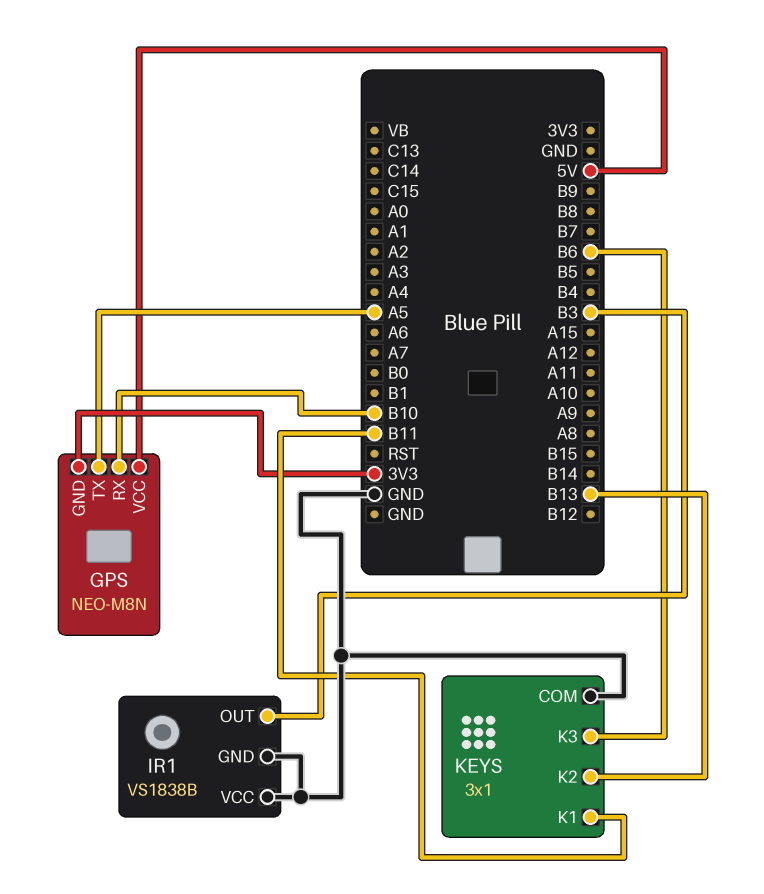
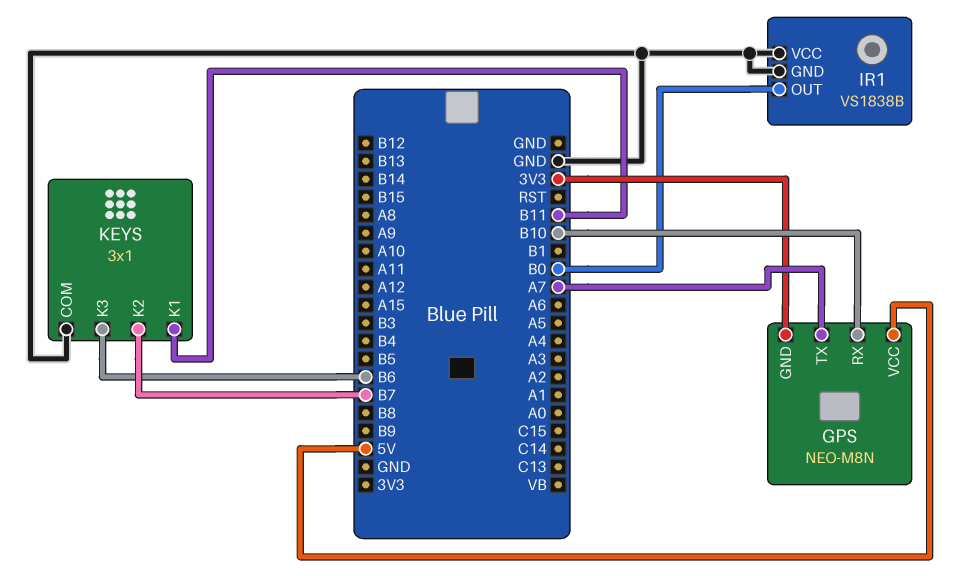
GPS pin TX: A5 -> A7
IR1 pin OUT: B3 -> B0
KEYS pin K2: B13 -> B7

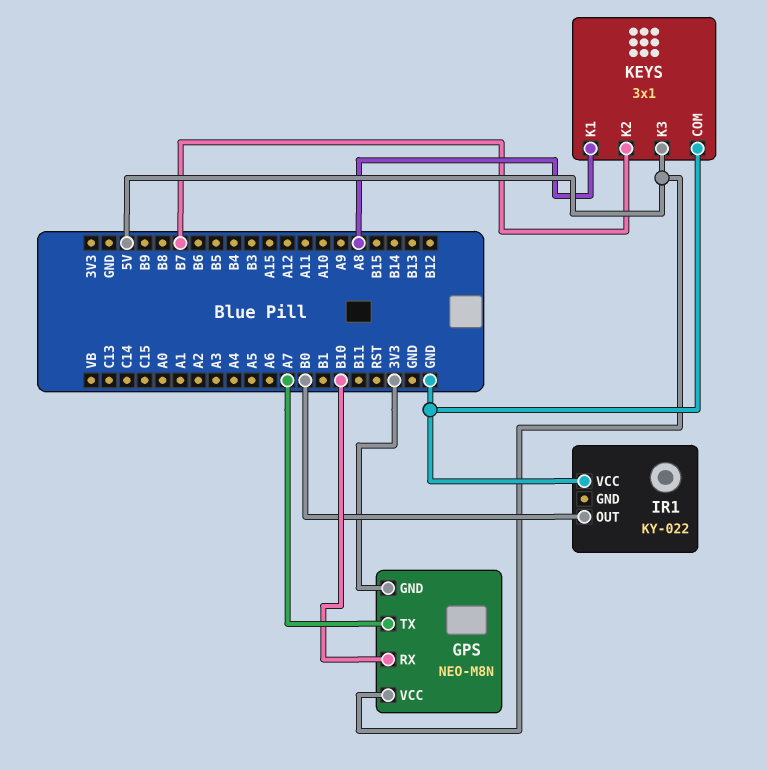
IR1: VS1838B -> KY-022
IR1 pin GND: GND -> none
KEYS pin K1: B11 -> A8
KEYS pin K3: B6 -> 5V

